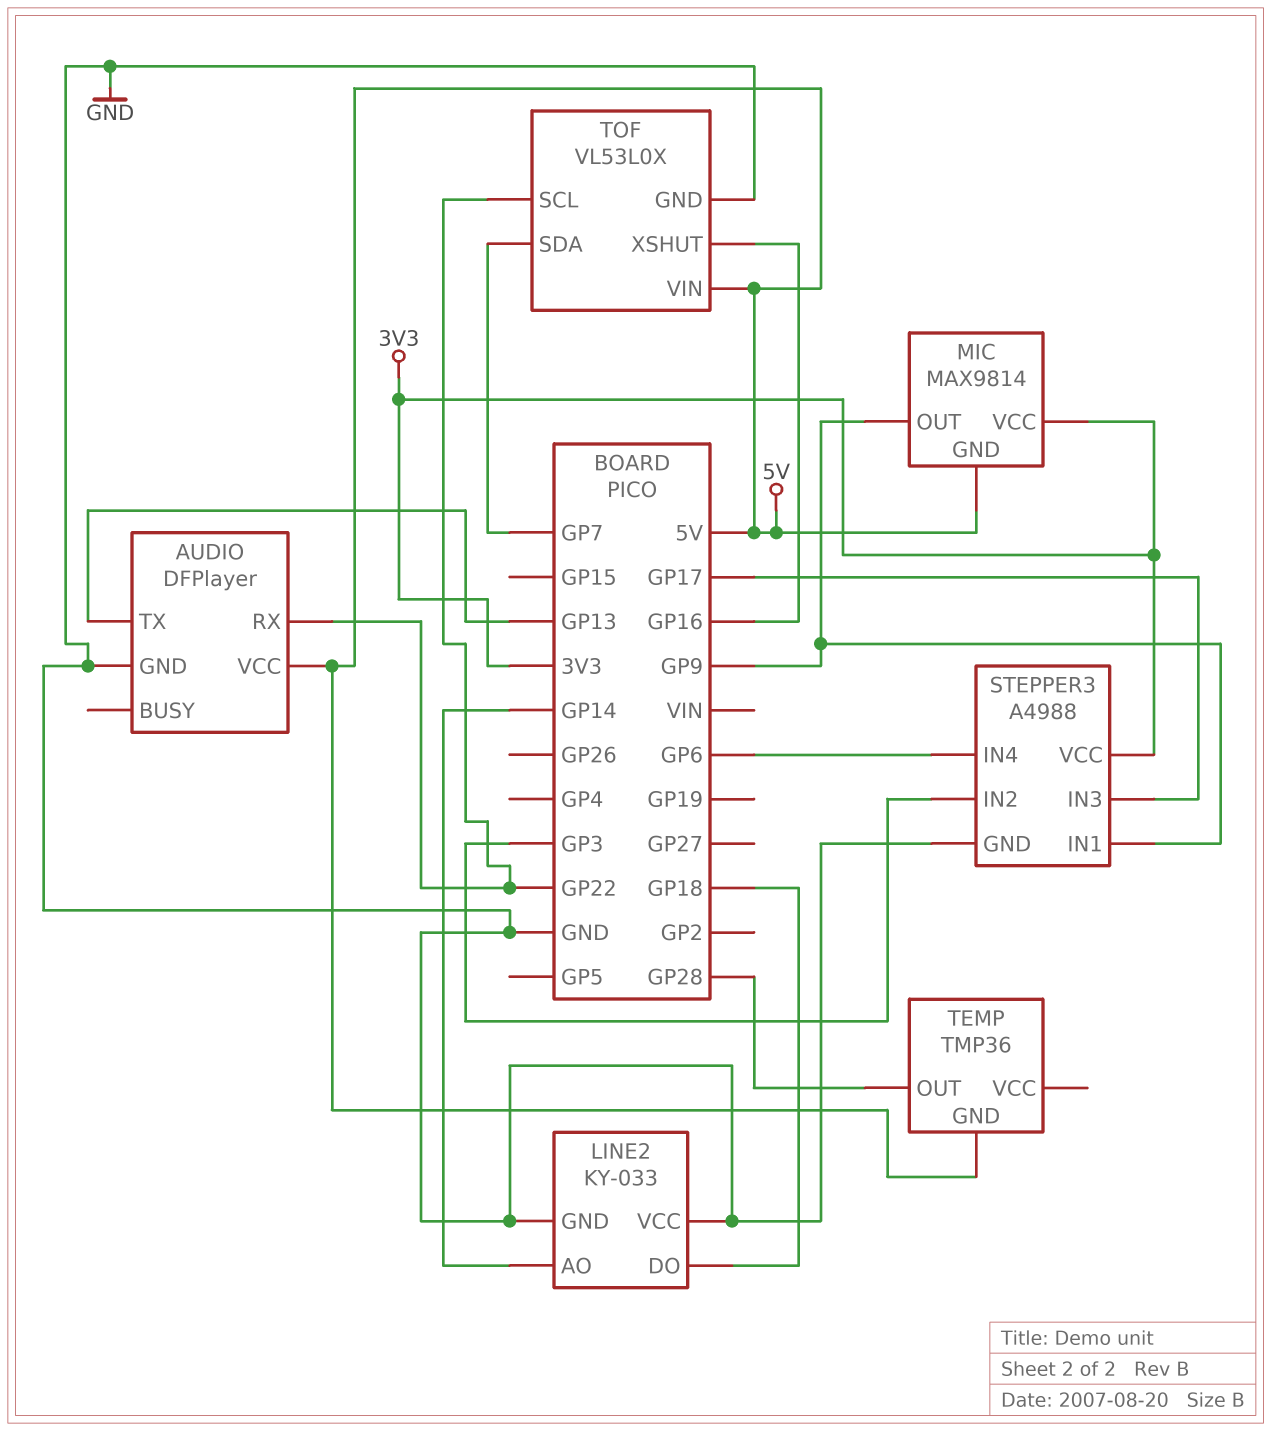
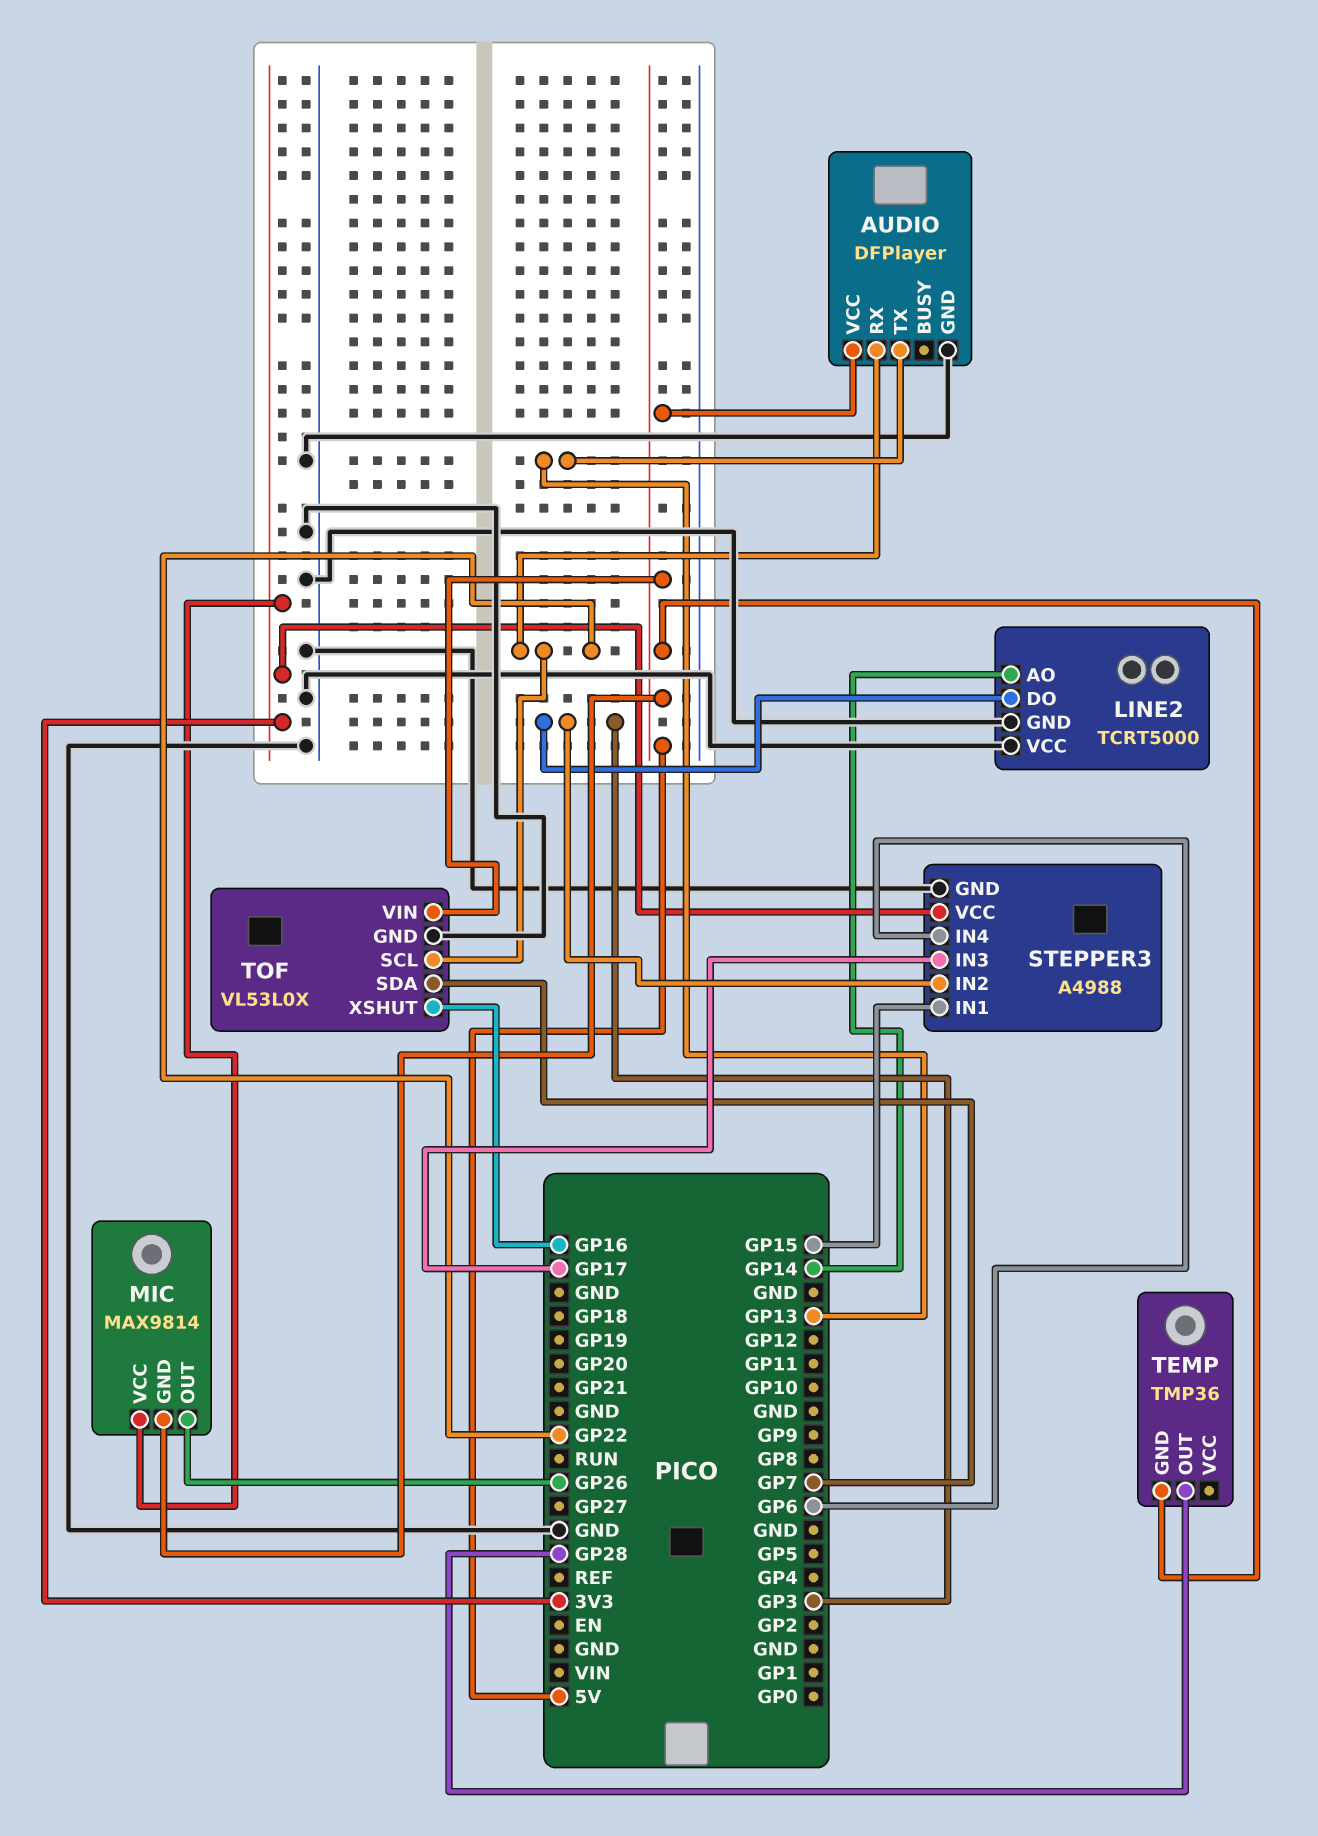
LINE2: KY-033 -> TCRT5000
LINE2 pin DO: GP18 -> GP3
MIC pin OUT: GP9 -> GP26
STEPPER3 pin IN1: GP9 -> GP15

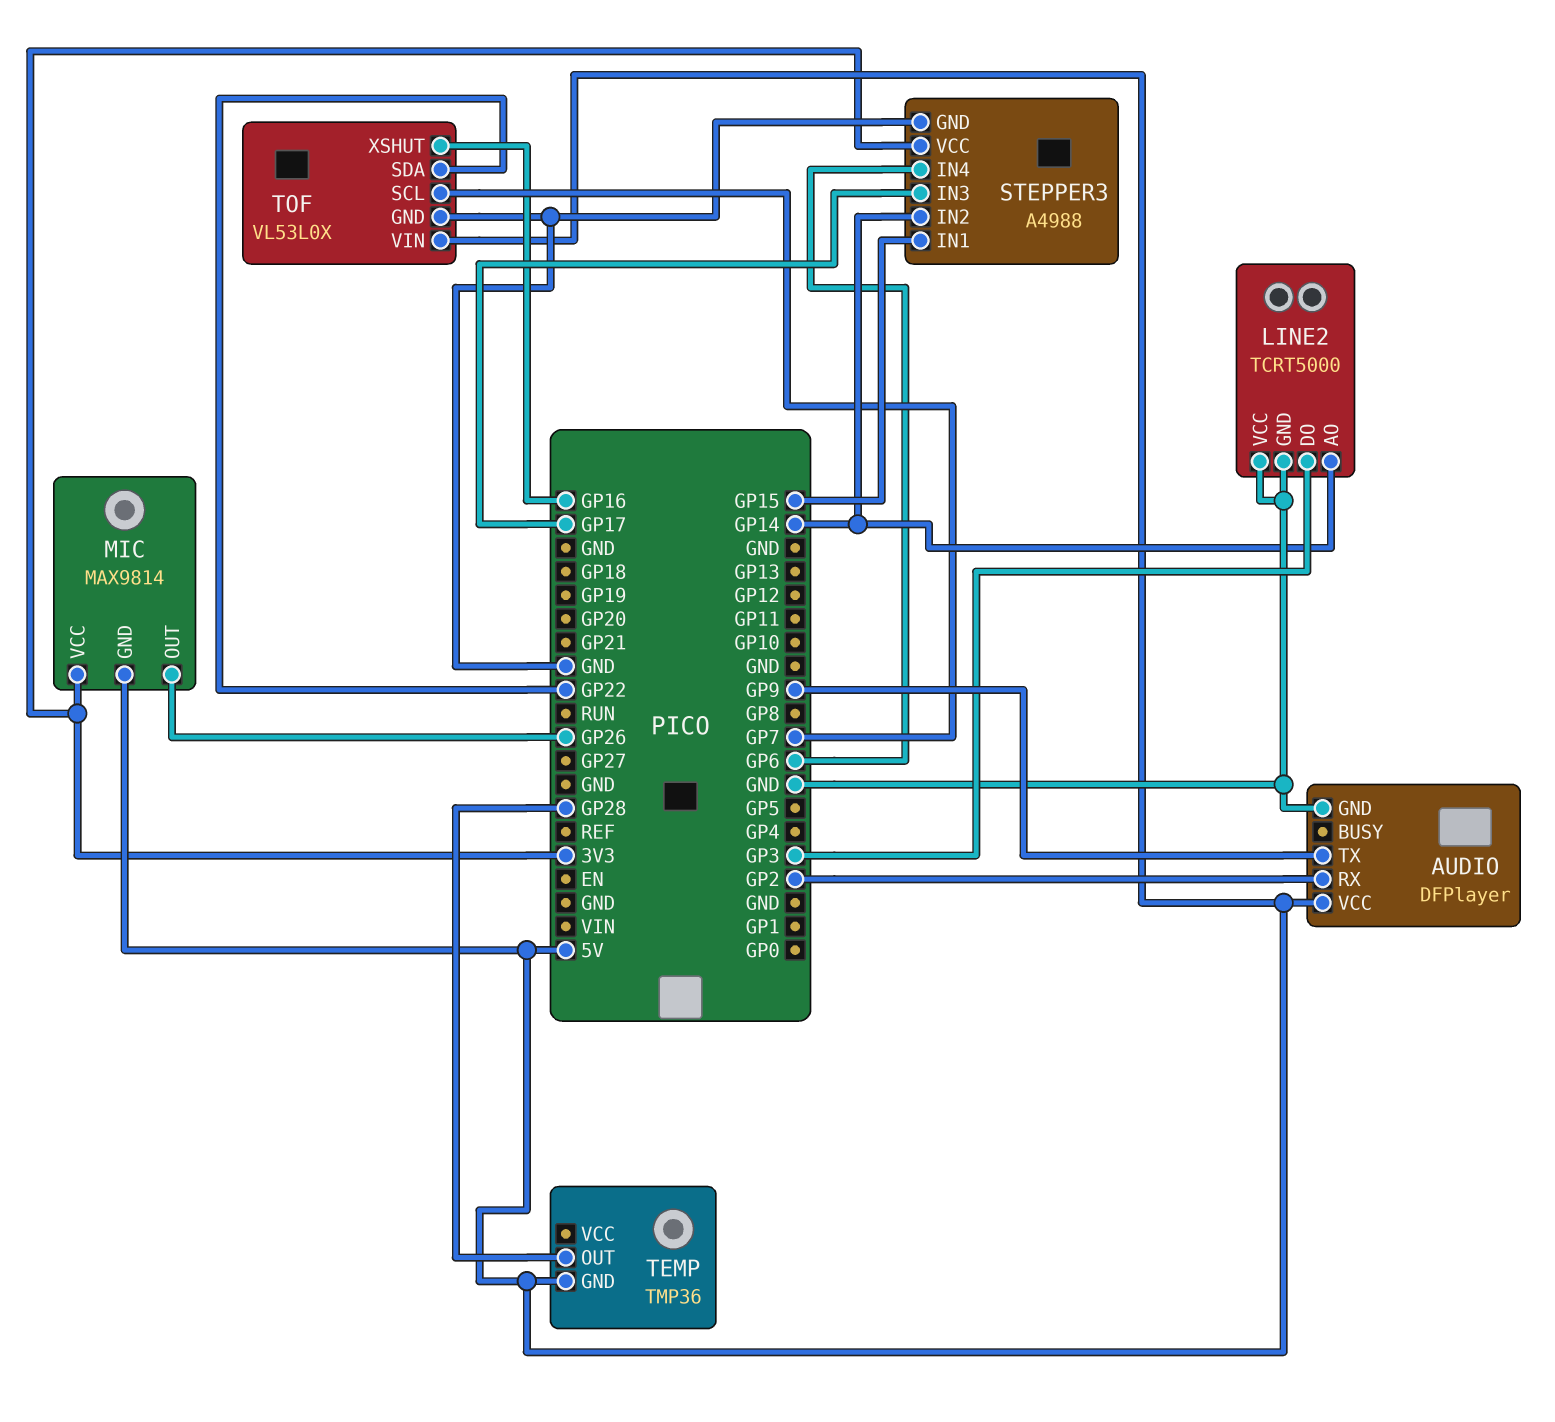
AUDIO pin RX: GP22 -> GP2
AUDIO pin TX: GP13 -> GP9
STEPPER3 pin IN2: GP3 -> GP14
TOF pin SCL: GP22 -> GP7
TOF pin SDA: GP7 -> GP22

